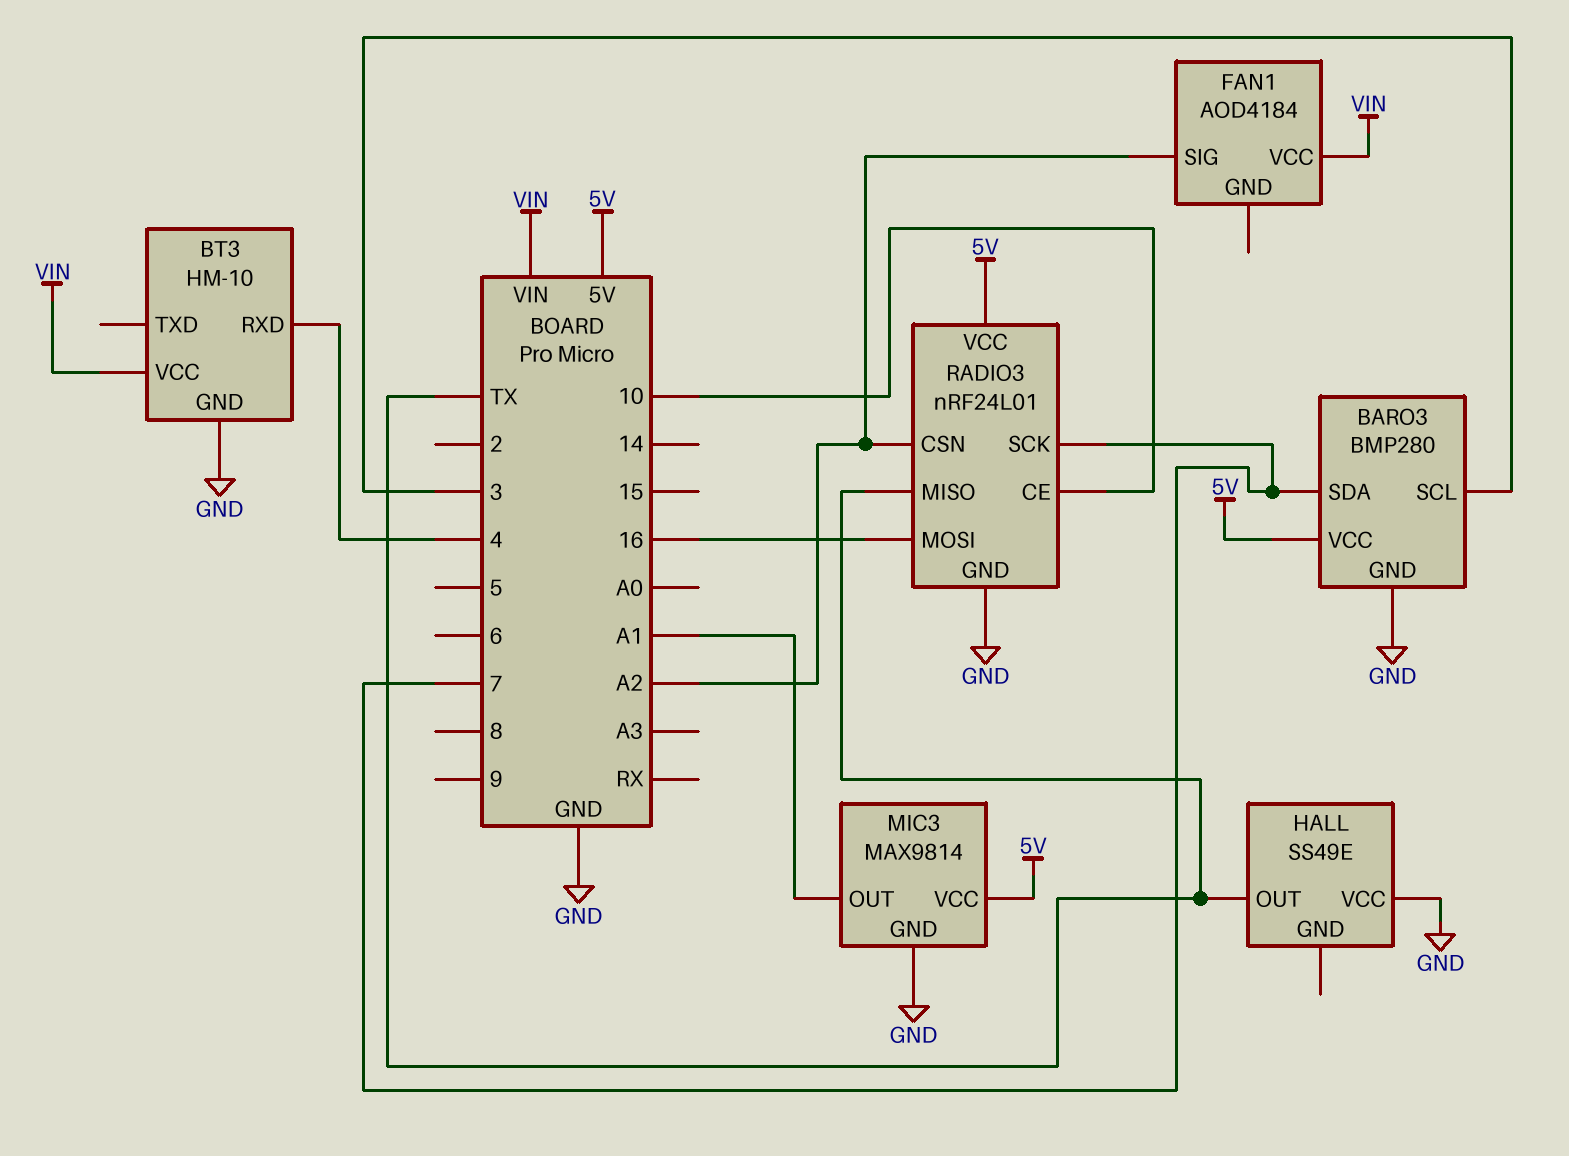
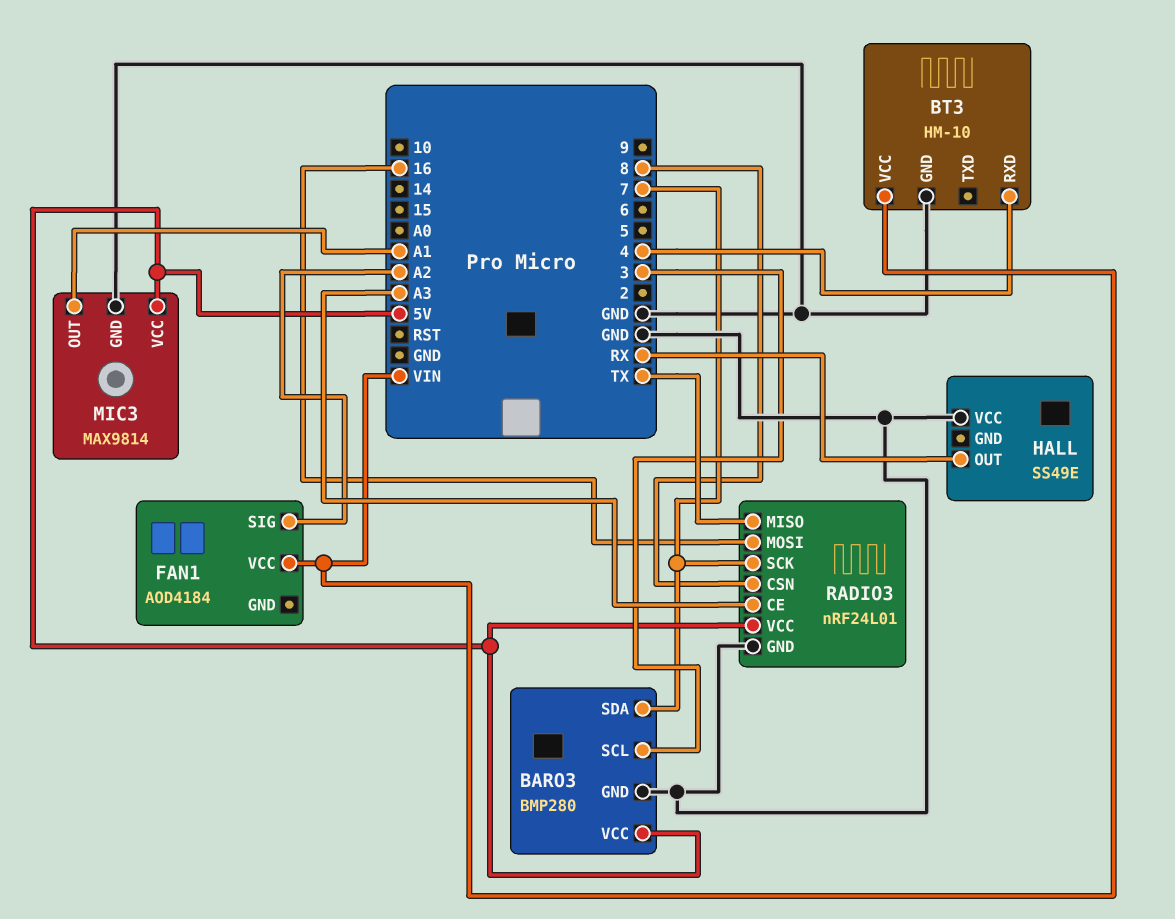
HALL pin OUT: TX -> RX
RADIO3 pin CE: 10 -> A3
RADIO3 pin CSN: A2 -> 8

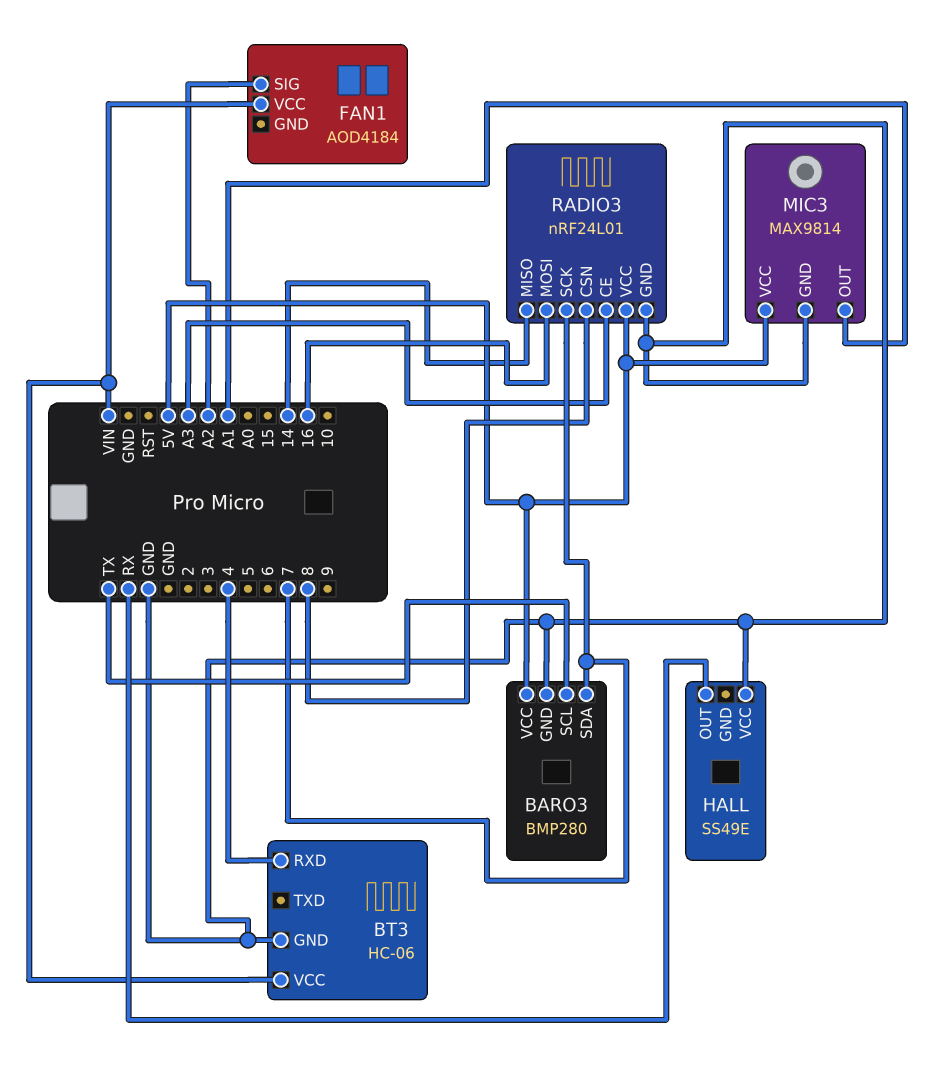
BARO3 pin SCL: 3 -> TX
BT3: HM-10 -> HC-06
RADIO3 pin MISO: TX -> 14

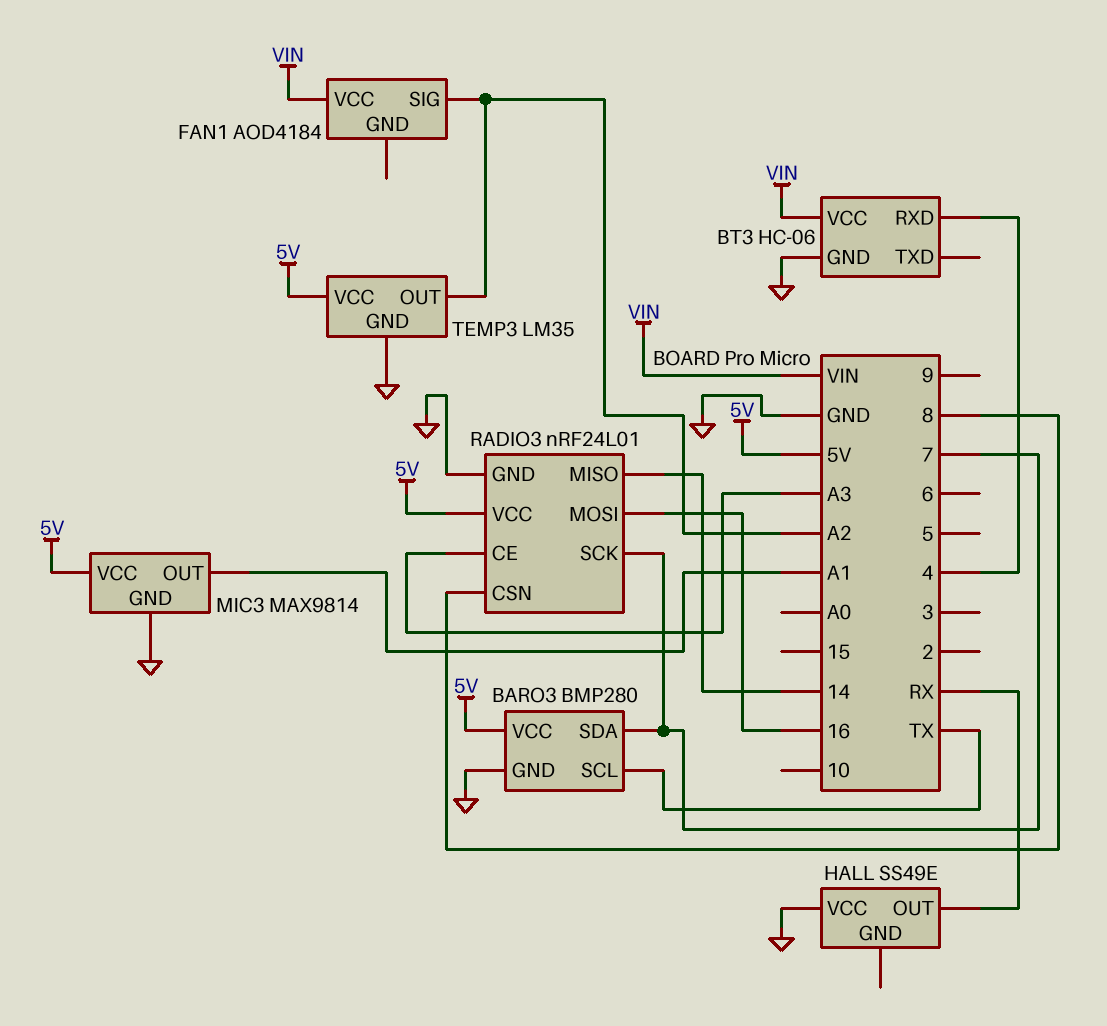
TEMP3: none -> LM35
TEMP3 pin GND: none -> GND
TEMP3 pin OUT: none -> A2
TEMP3 pin VCC: none -> 5V

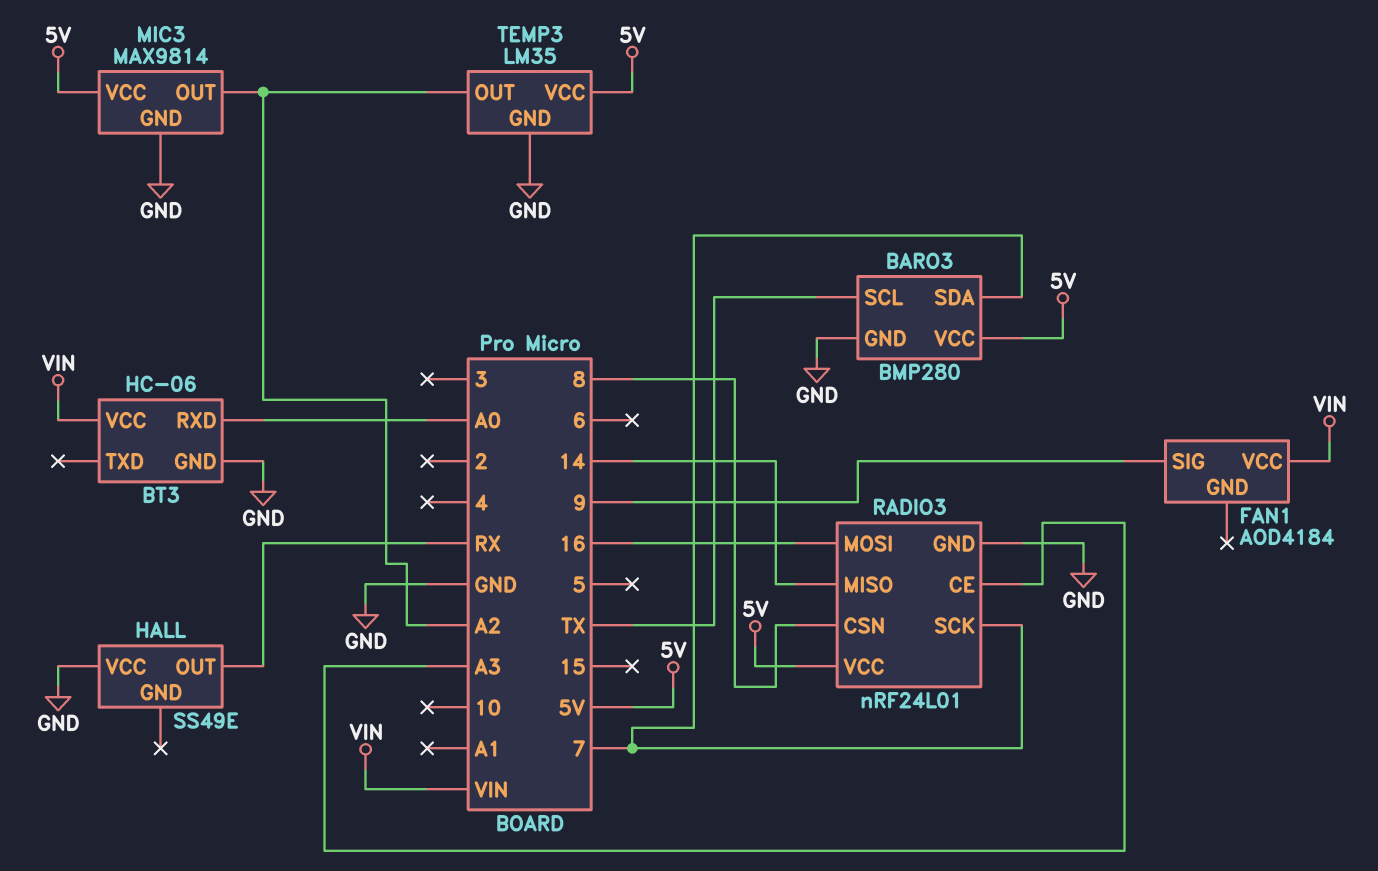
BT3 pin RXD: 4 -> A0
FAN1 pin SIG: A2 -> 9
MIC3 pin OUT: A1 -> A2

